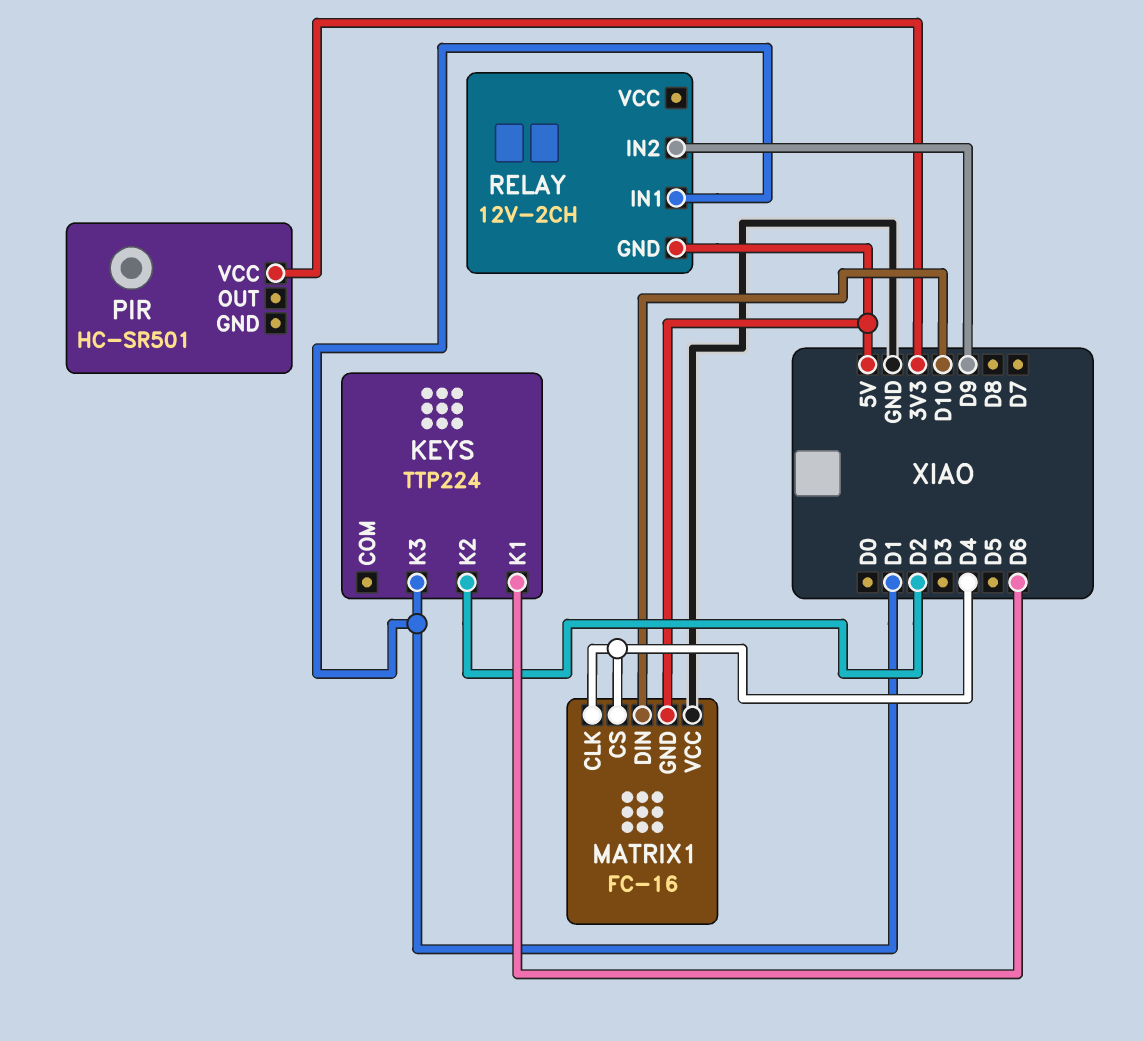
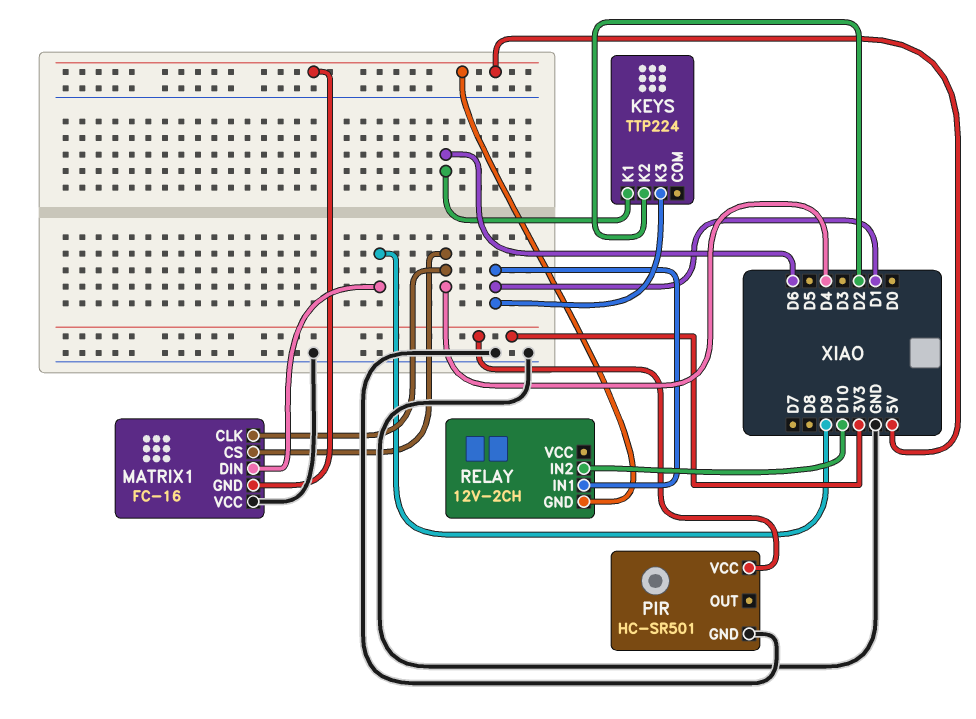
MATRIX1 pin DIN: D10 -> D9
PIR pin GND: none -> GND
RELAY pin IN2: D9 -> D10

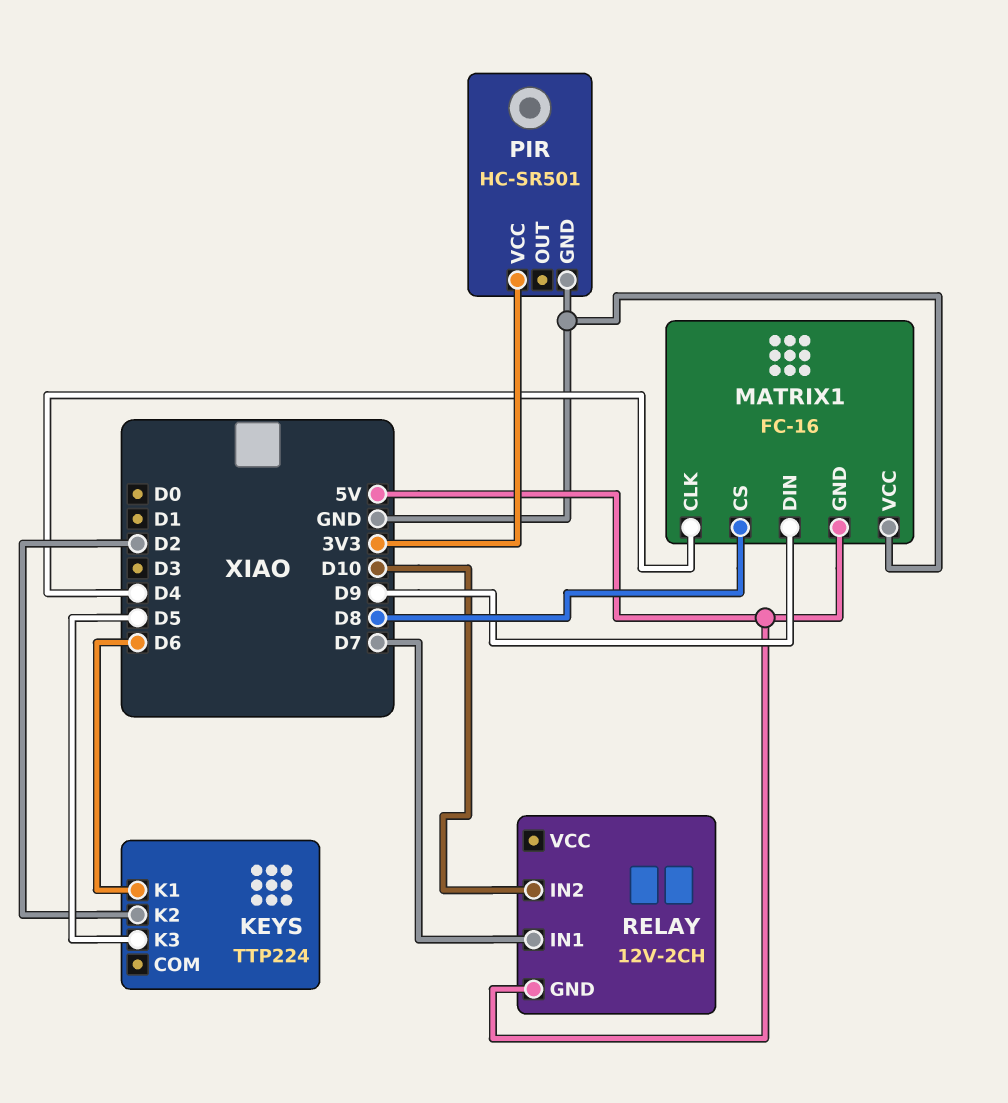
KEYS pin K3: D1 -> D5
MATRIX1 pin CS: D4 -> D8
RELAY pin IN1: D1 -> D7

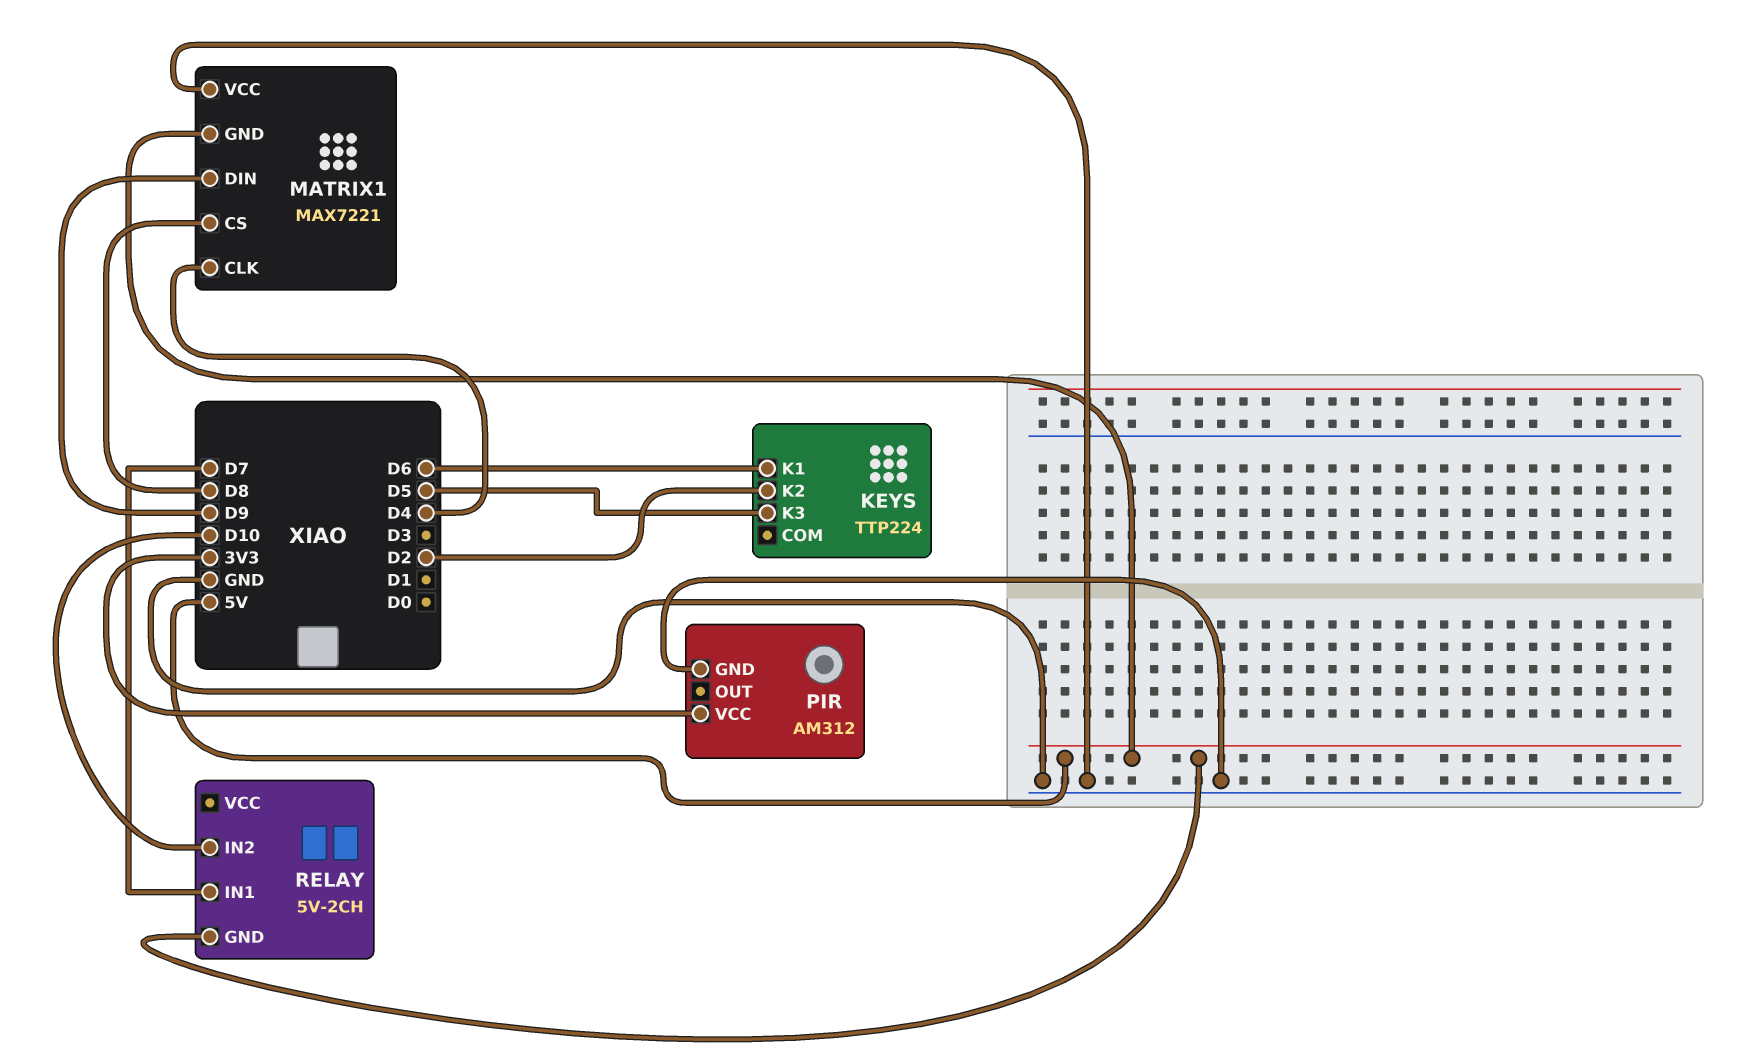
MATRIX1: FC-16 -> MAX7221
PIR: HC-SR501 -> AM312
RELAY: 12V-2CH -> 5V-2CH

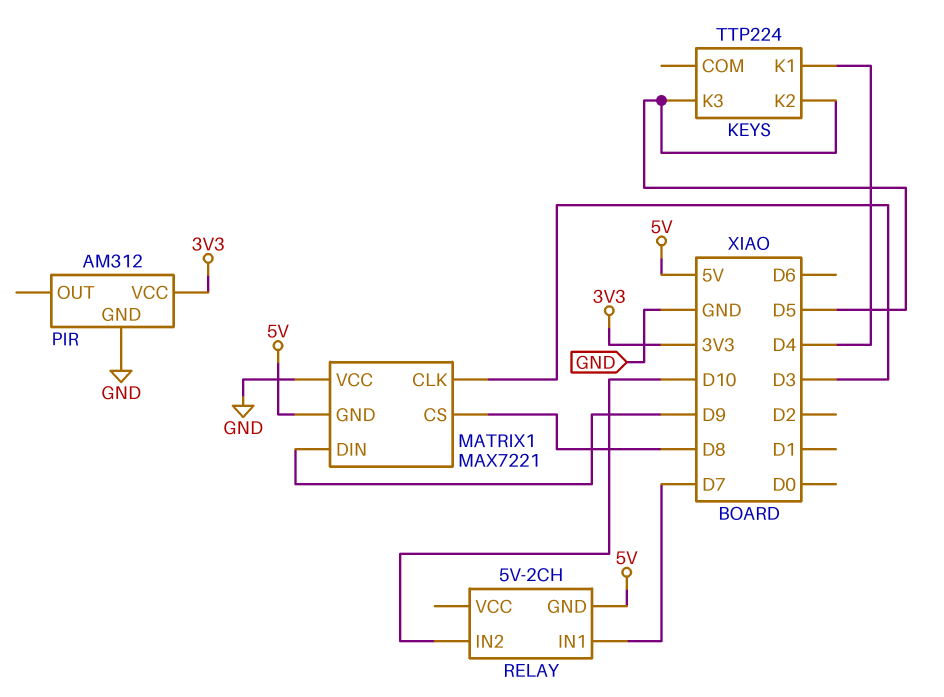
KEYS pin K1: D6 -> D4
KEYS pin K2: D2 -> D5
MATRIX1 pin CLK: D4 -> D3

